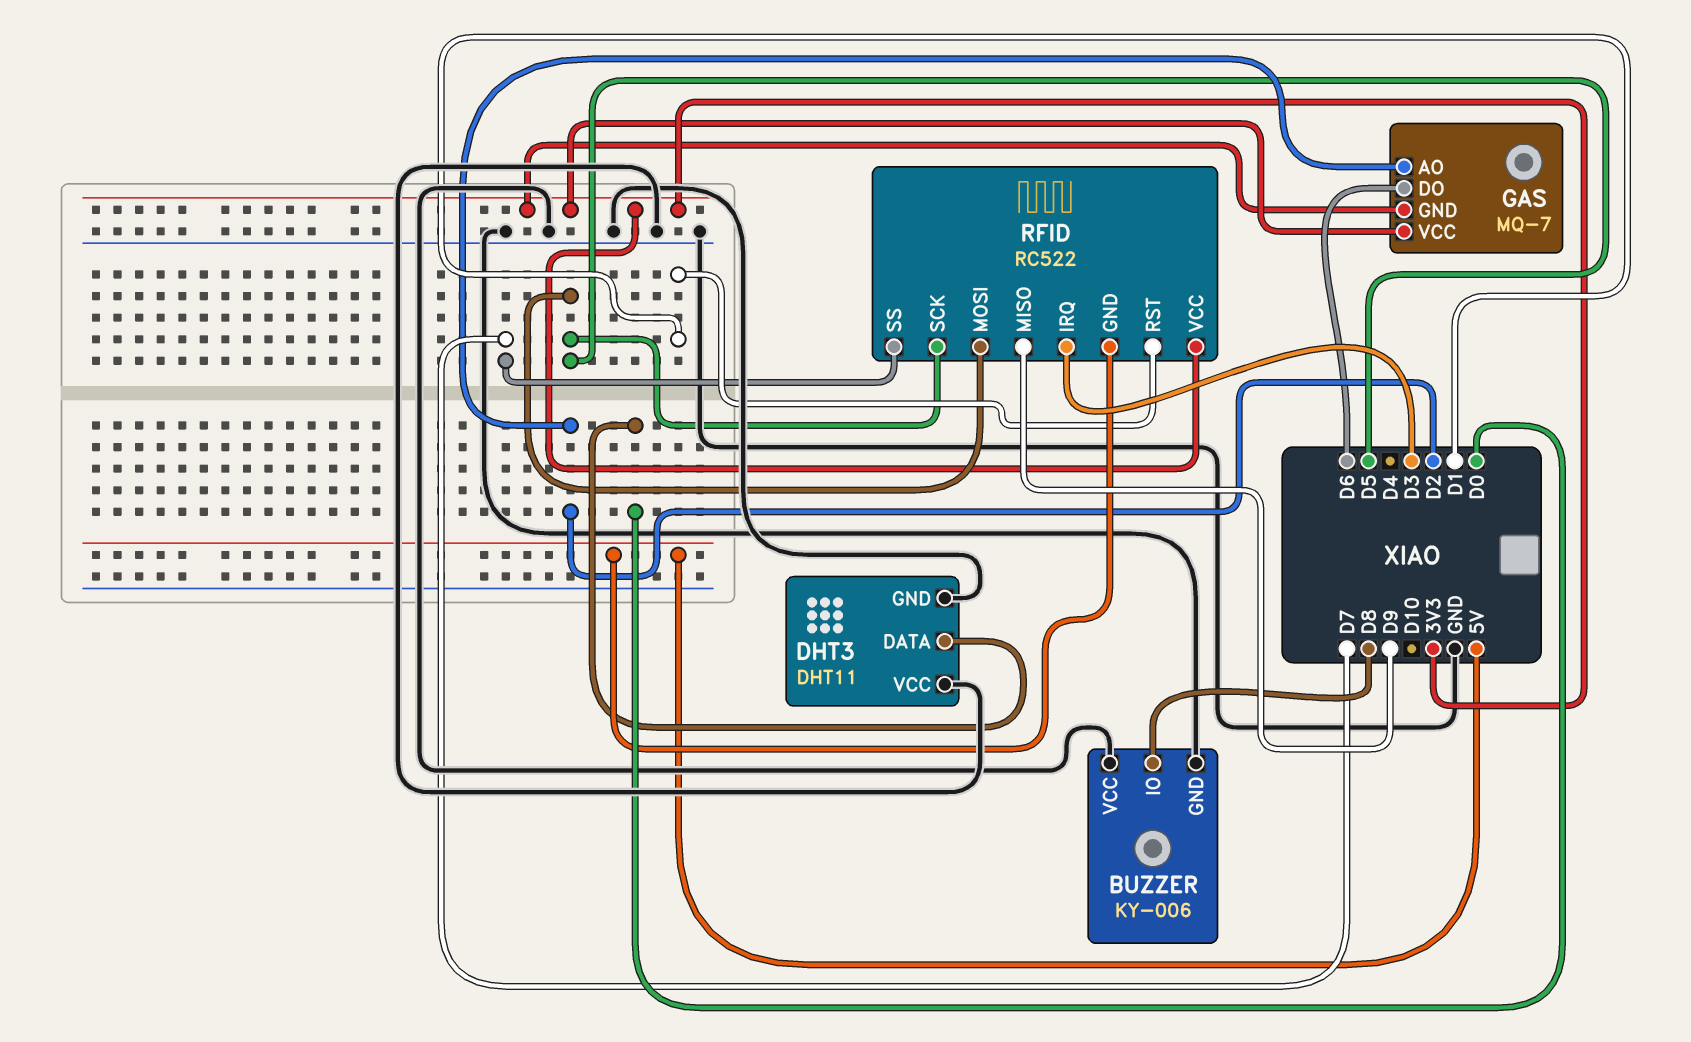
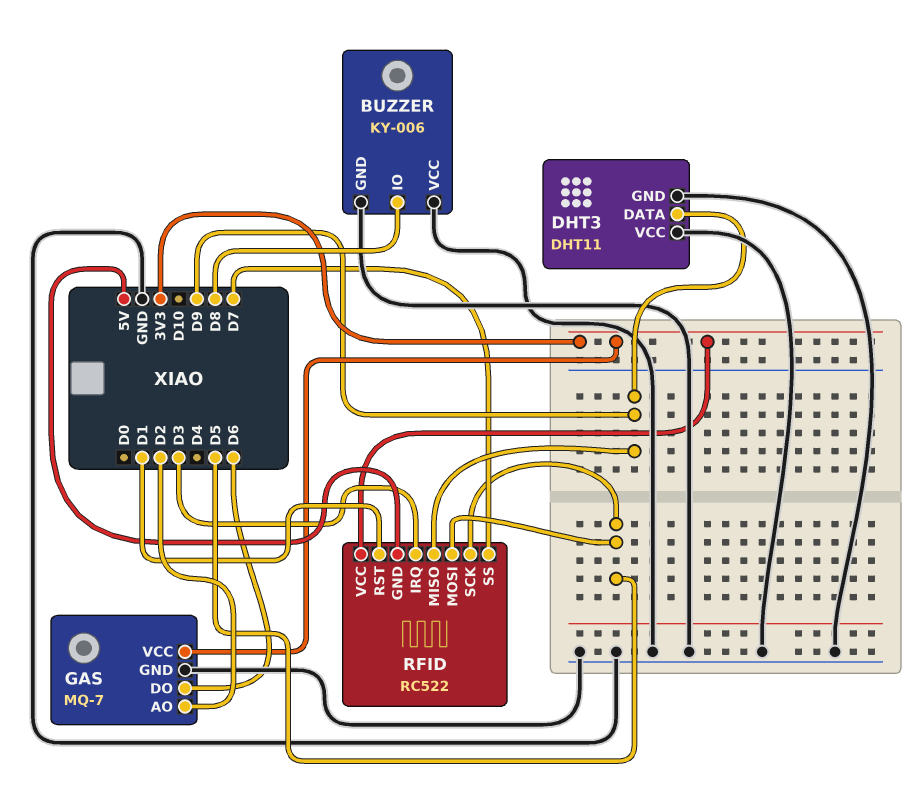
DHT3 pin DATA: D0 -> D9
GAS pin GND: 3V3 -> GND

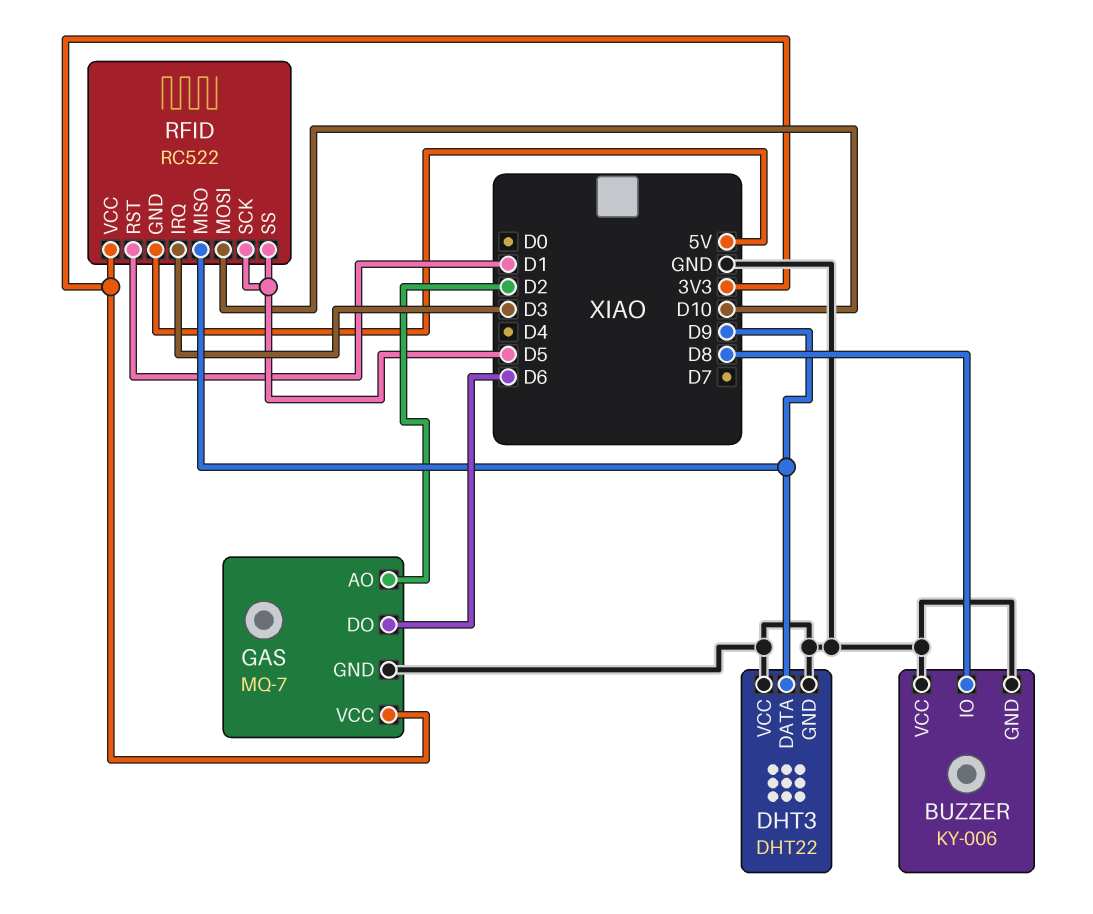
DHT3: DHT11 -> DHT22
RFID pin MOSI: D5 -> D10
RFID pin SS: D7 -> D5

